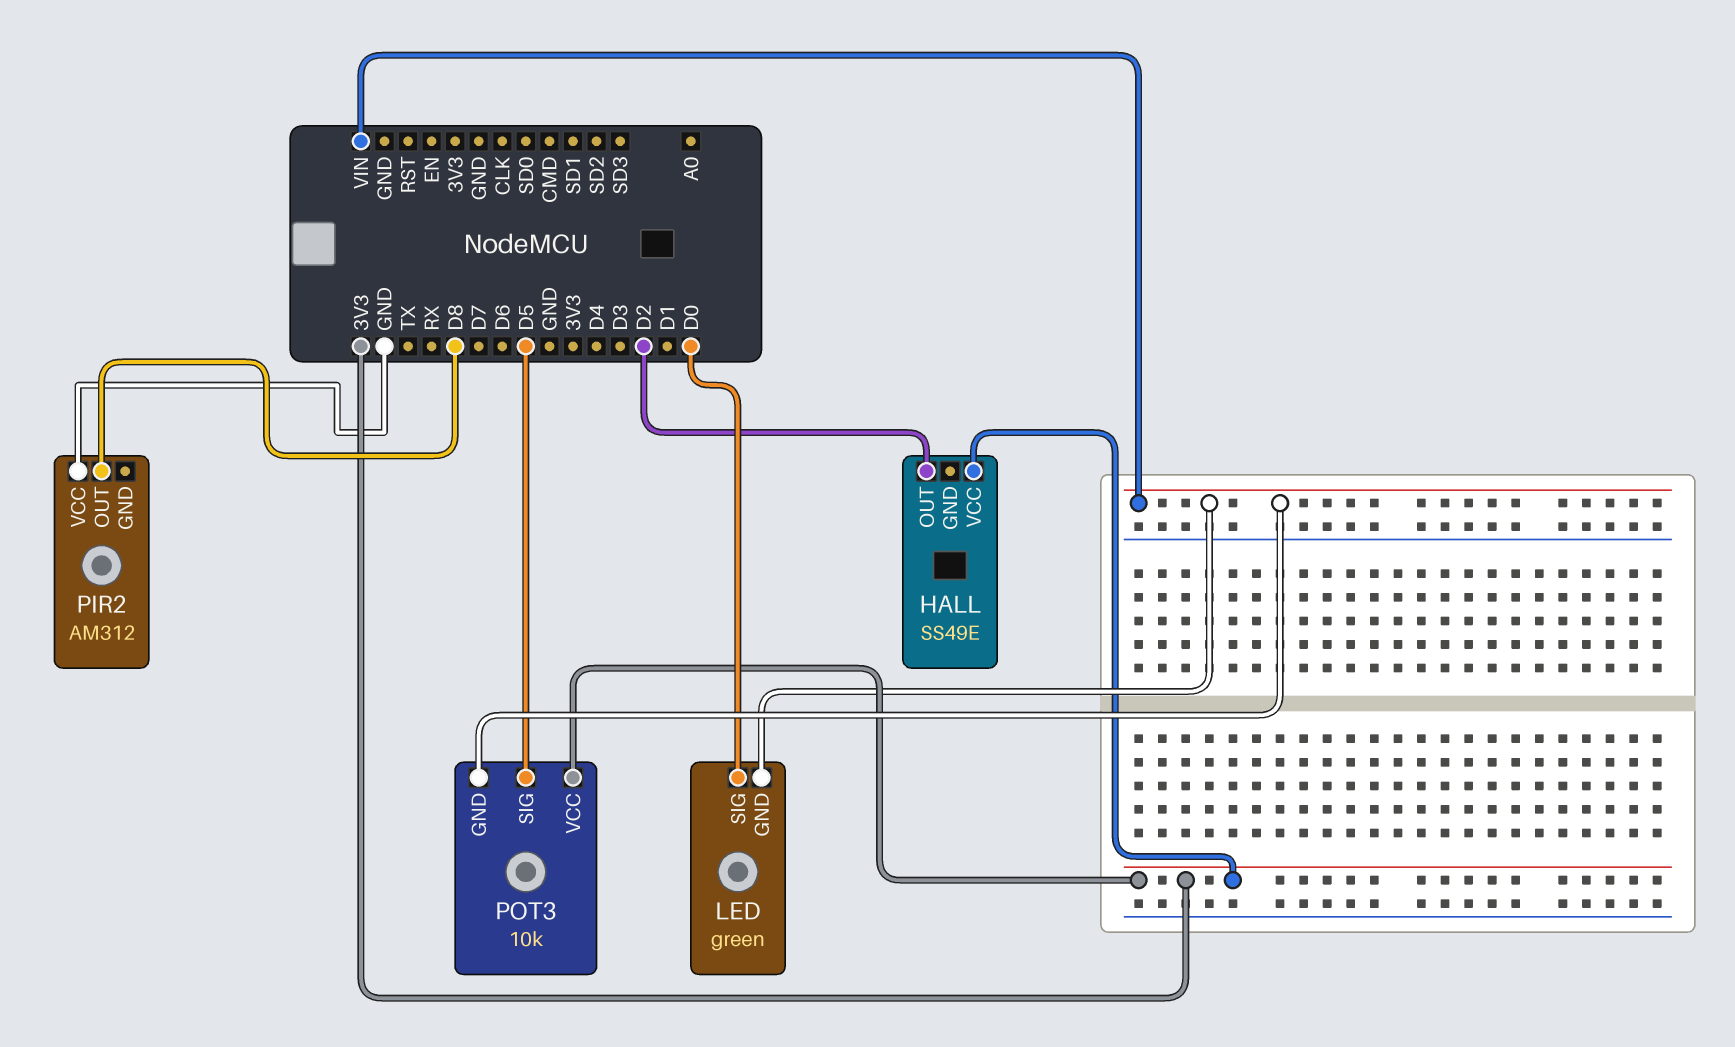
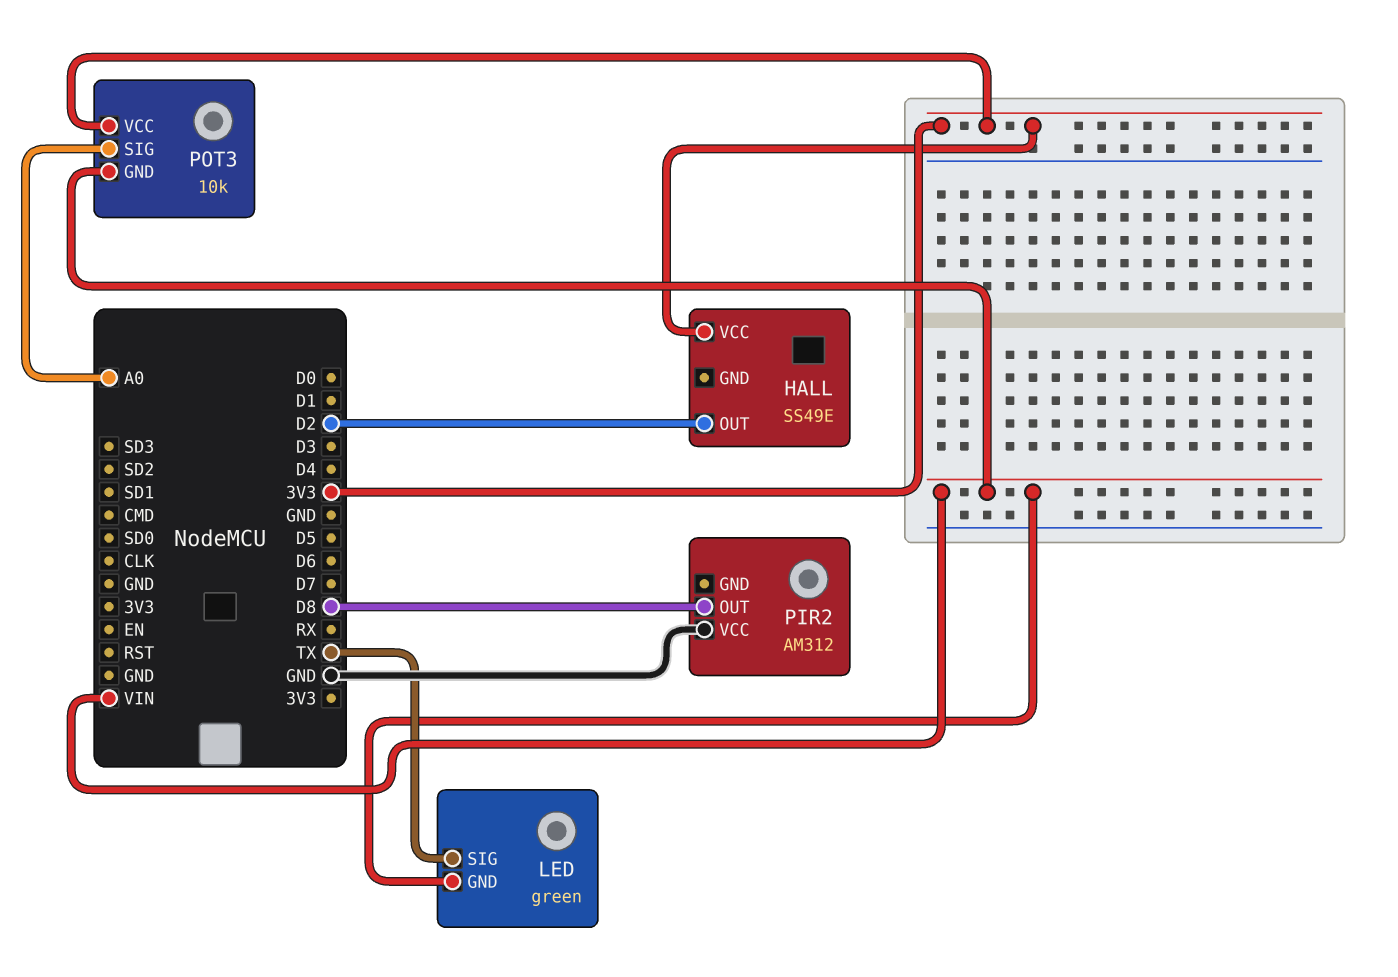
LED pin SIG: D0 -> TX
POT3 pin SIG: D5 -> A0

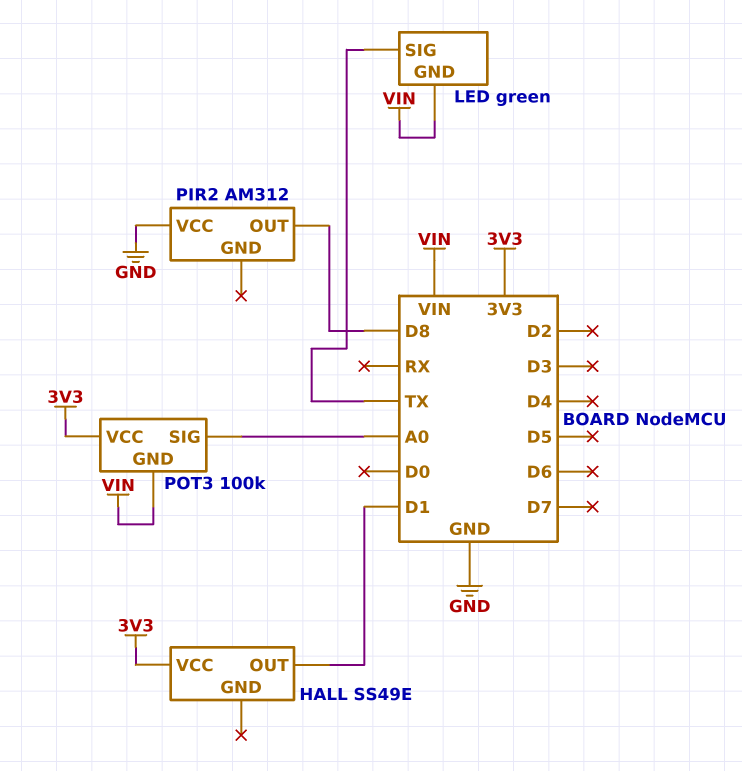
HALL pin OUT: D2 -> D1
POT3: 10k -> 100k

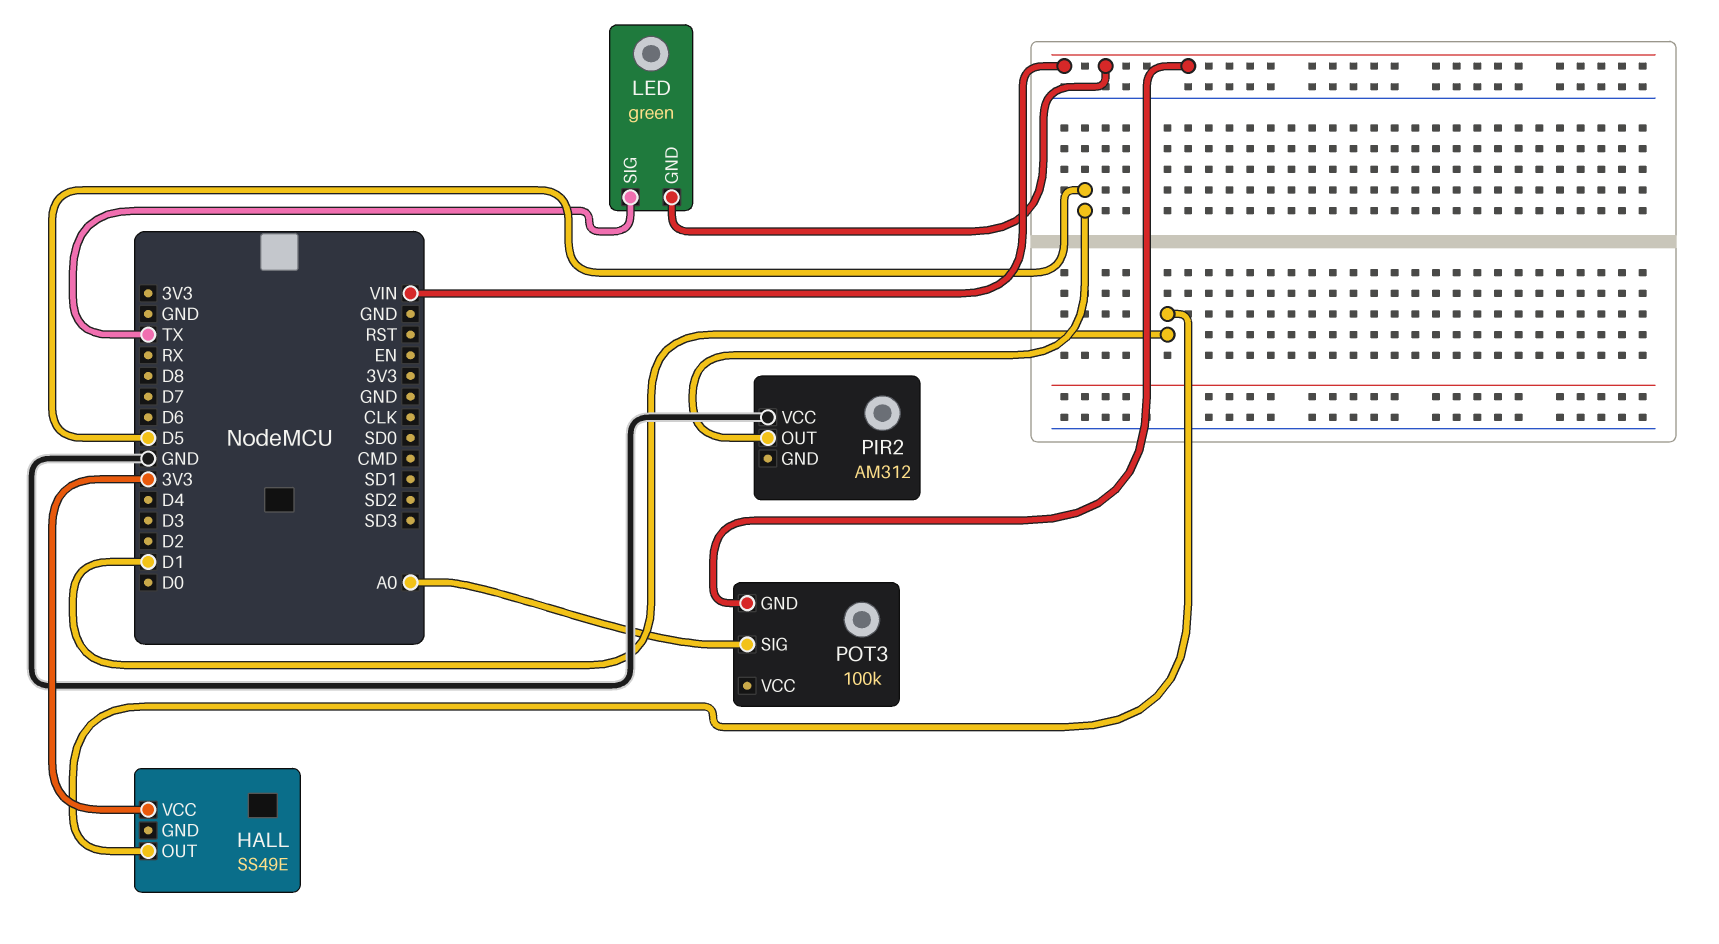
PIR2 pin OUT: D8 -> D5
POT3 pin VCC: 3V3 -> none

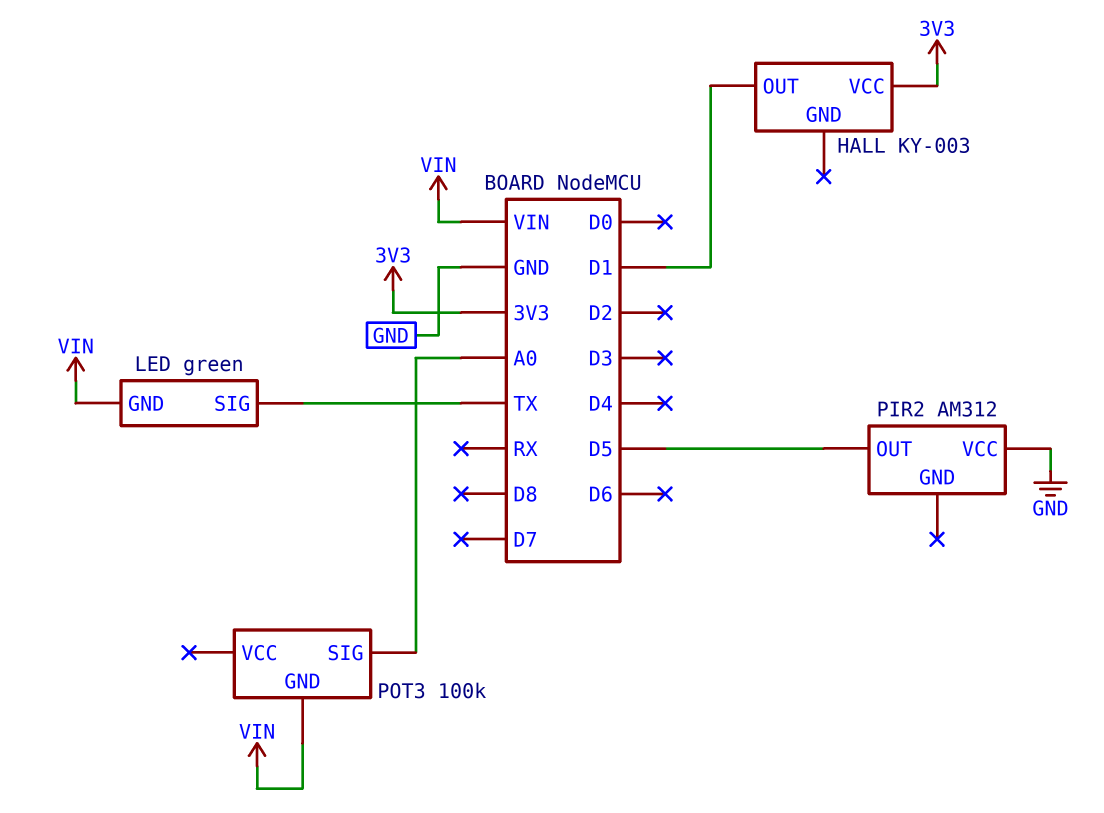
HALL: SS49E -> KY-003

